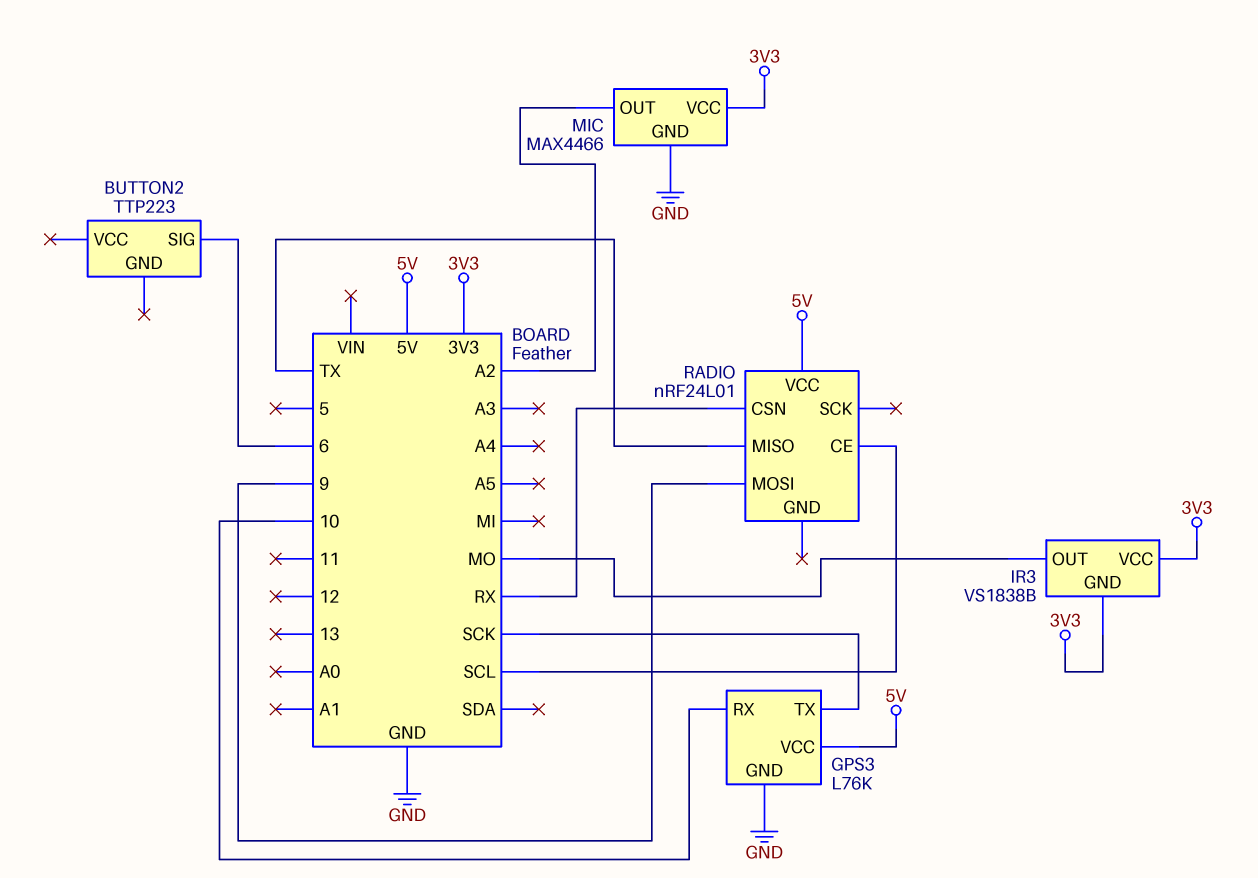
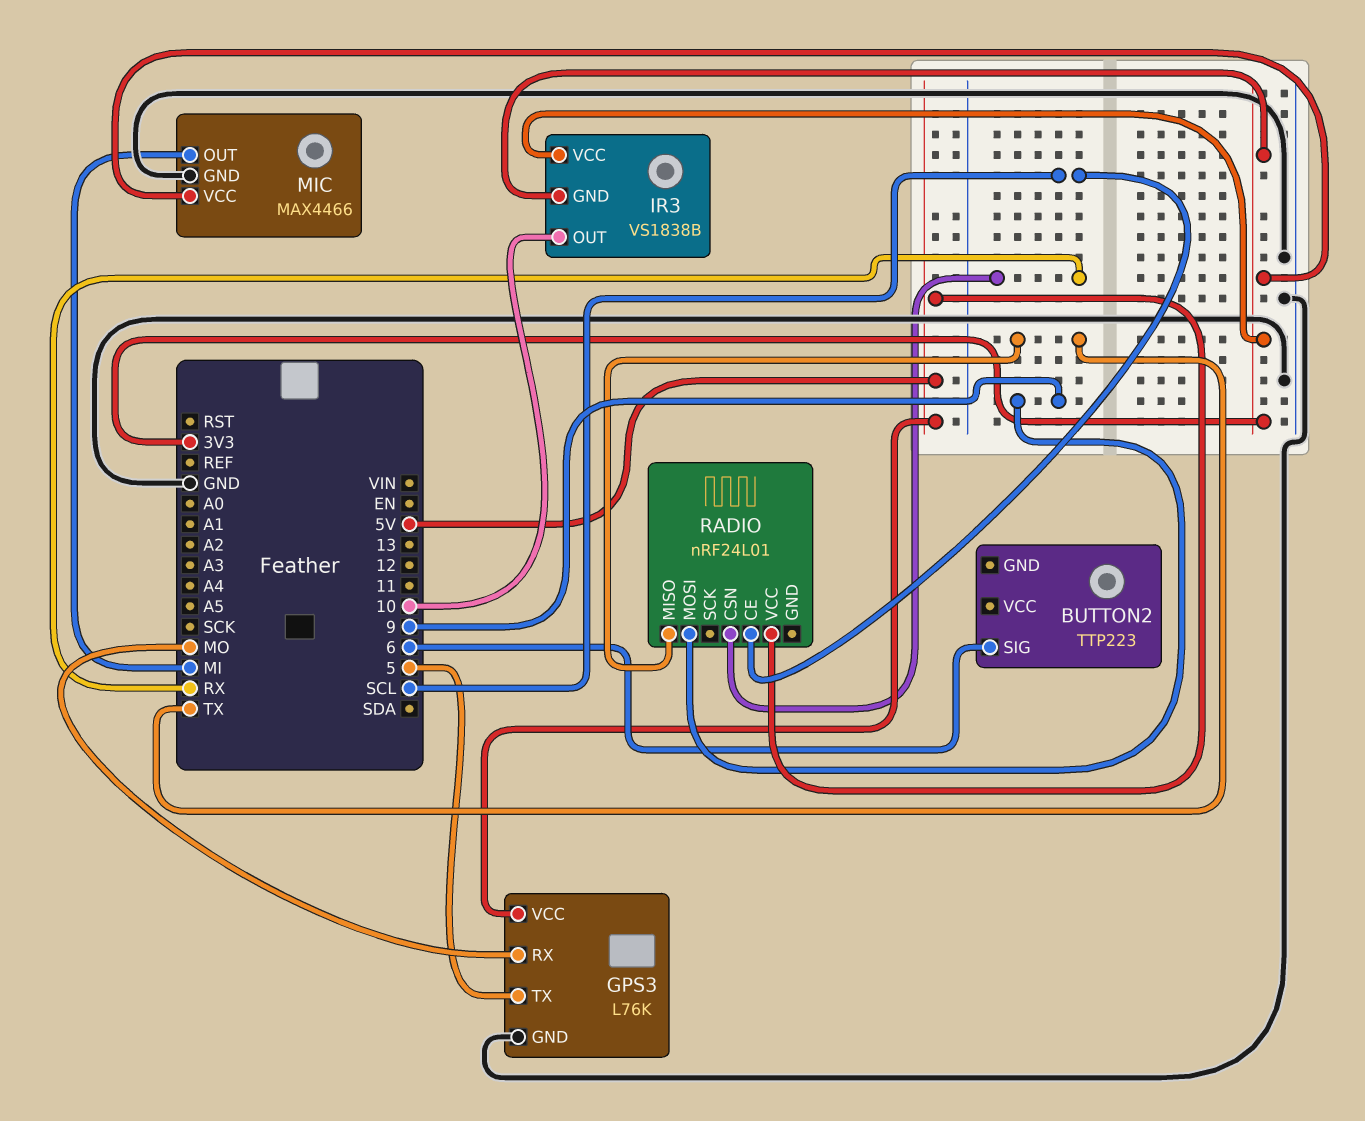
GPS3 pin RX: 10 -> MO
GPS3 pin TX: SCK -> 5
IR3 pin OUT: MO -> 10
MIC pin OUT: A2 -> MI

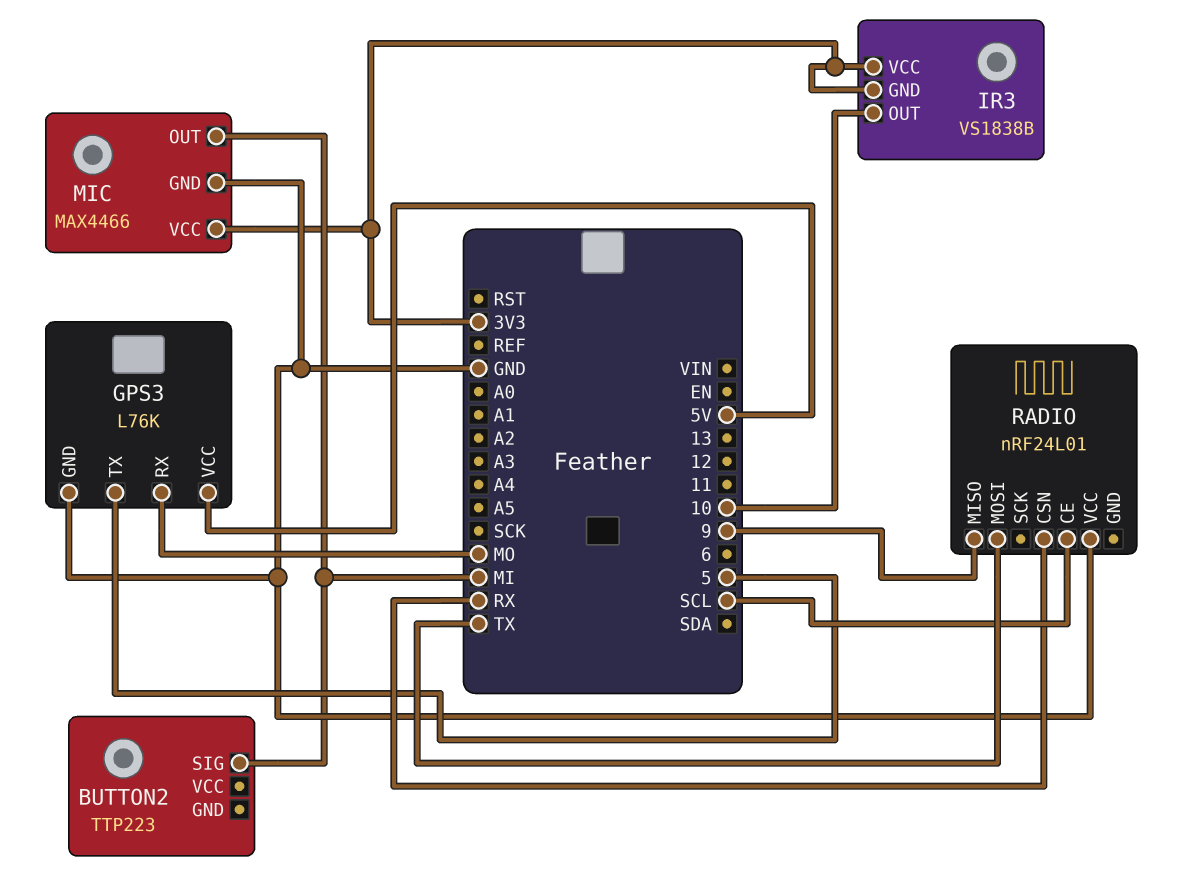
BUTTON2 pin SIG: 6 -> MI
RADIO pin MISO: TX -> 9
RADIO pin MOSI: 9 -> TX
RADIO pin VCC: 5V -> GND

